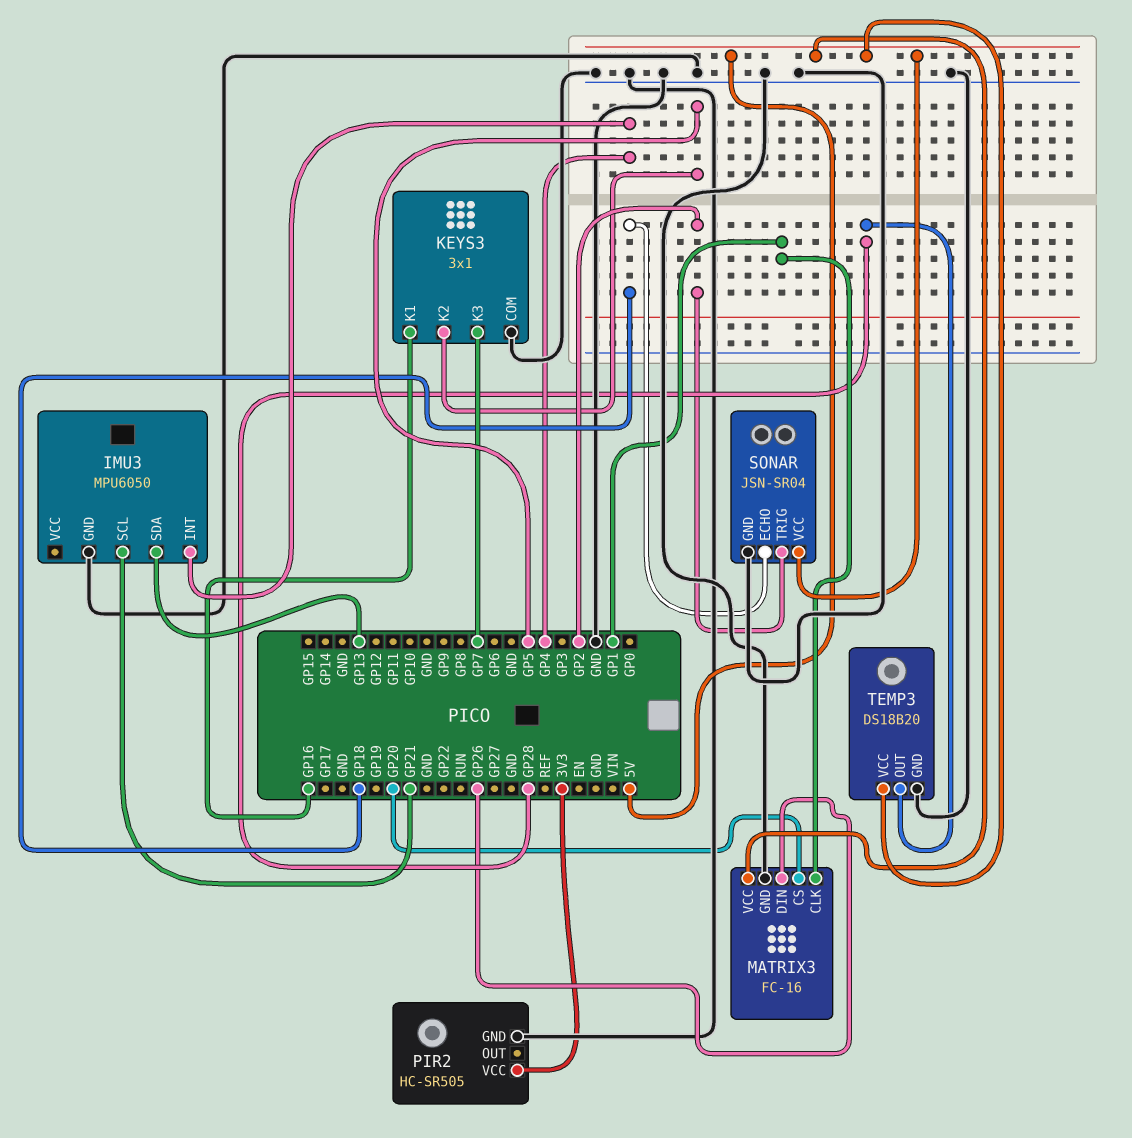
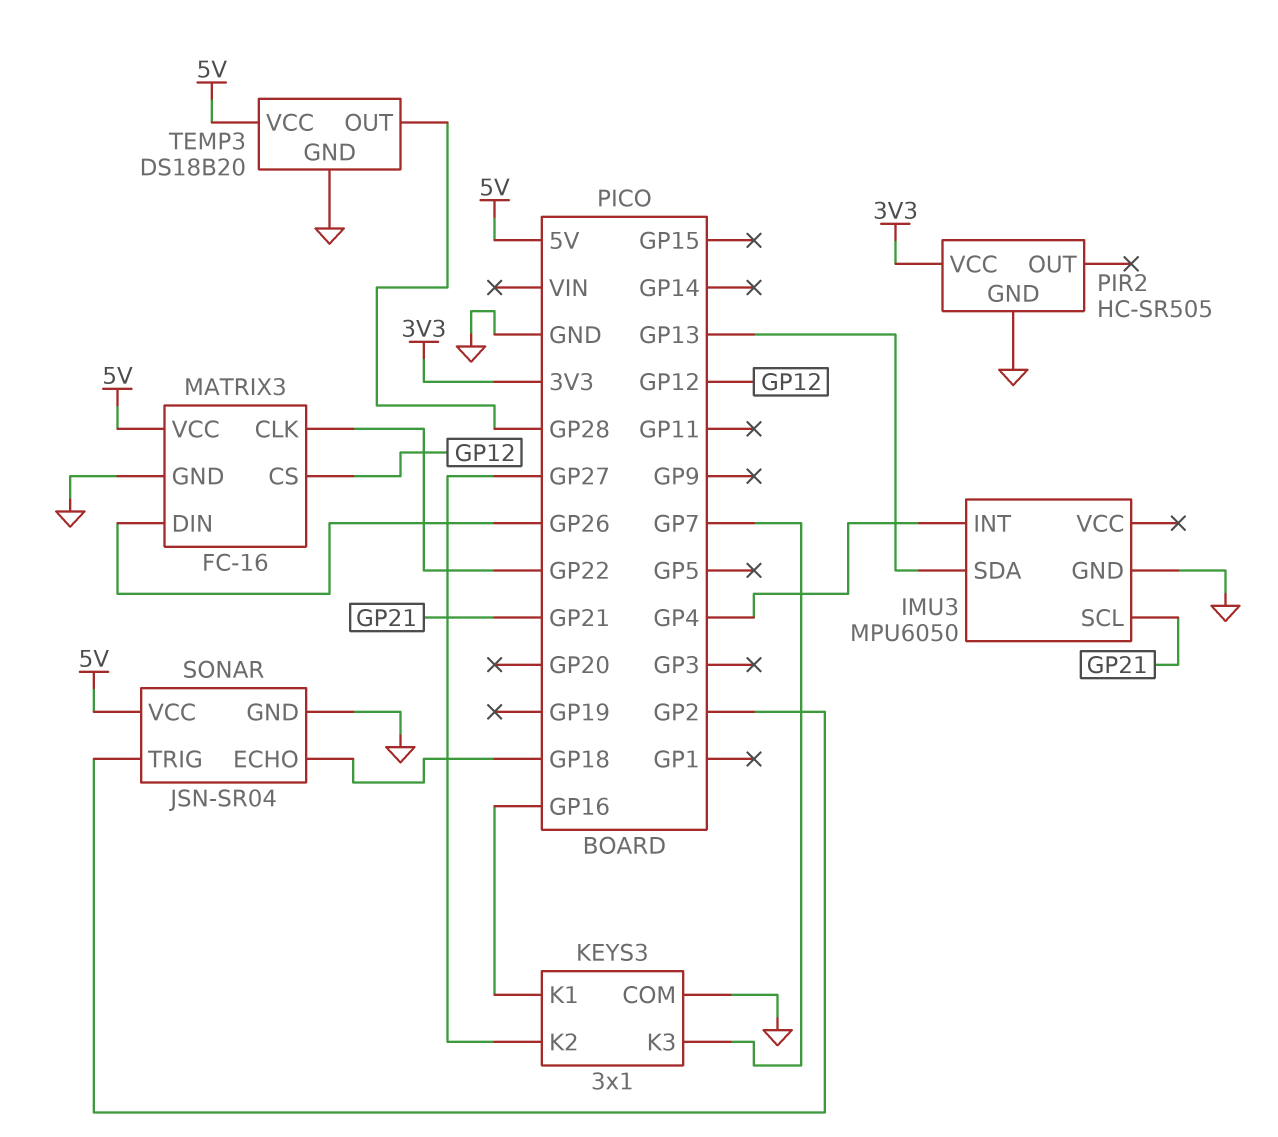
KEYS3 pin K2: GP5 -> GP27
MATRIX3 pin CLK: GP1 -> GP22
MATRIX3 pin CS: GP20 -> GP12

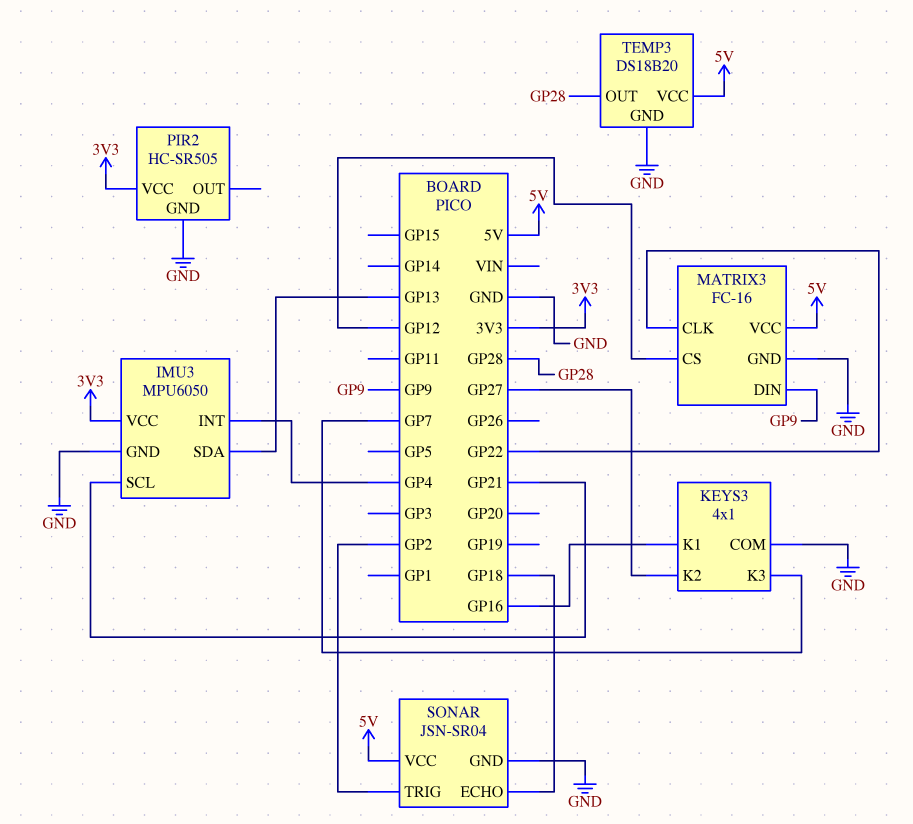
IMU3 pin VCC: none -> 3V3
KEYS3: 3x1 -> 4x1
MATRIX3 pin DIN: GP26 -> GP9

